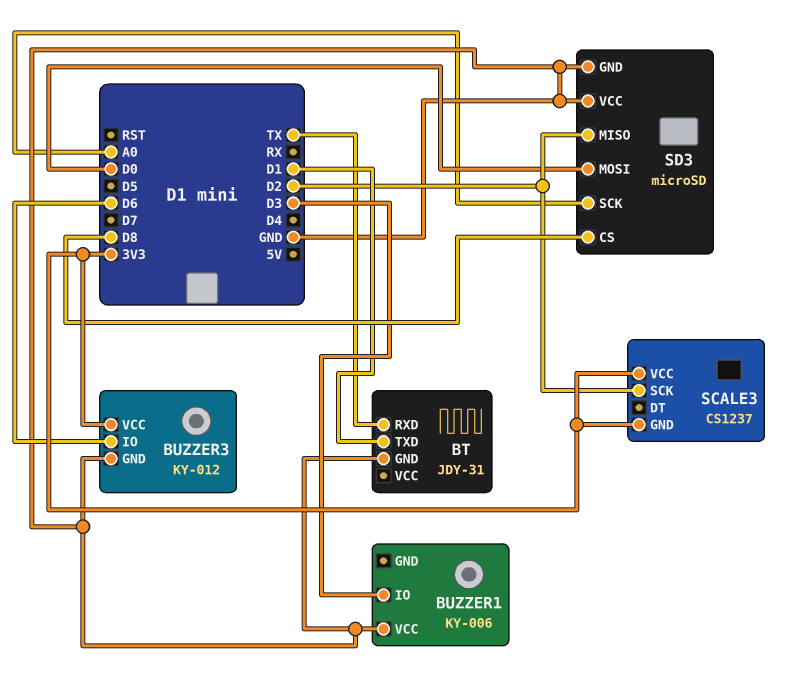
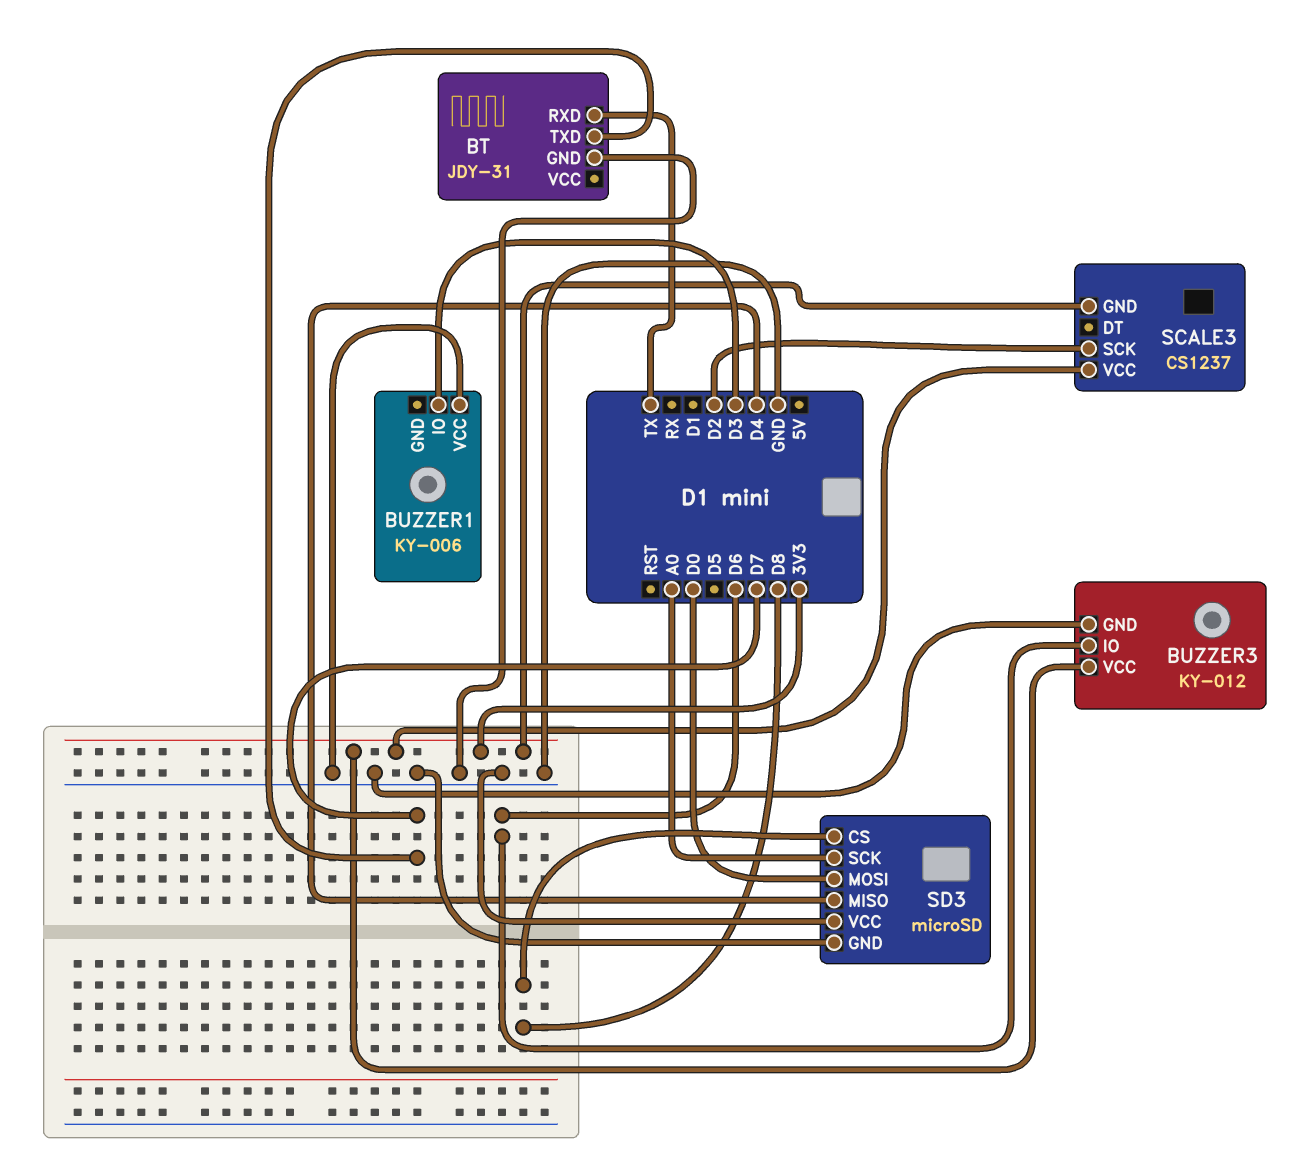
BT pin TXD: D1 -> D7
SD3 pin MISO: D2 -> D4

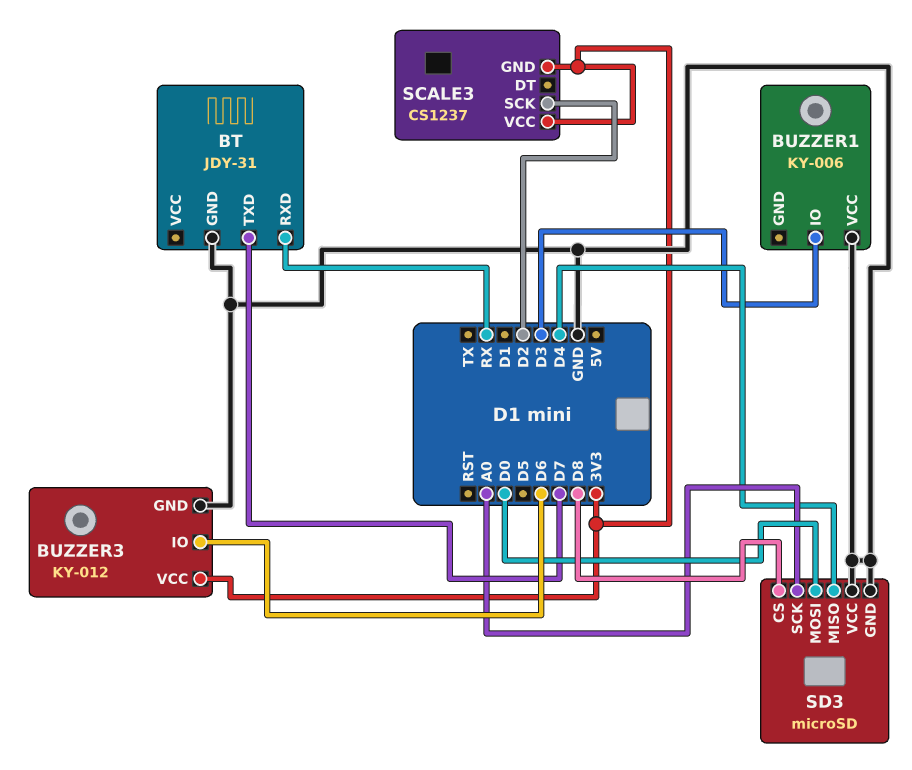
BT pin RXD: TX -> RX

